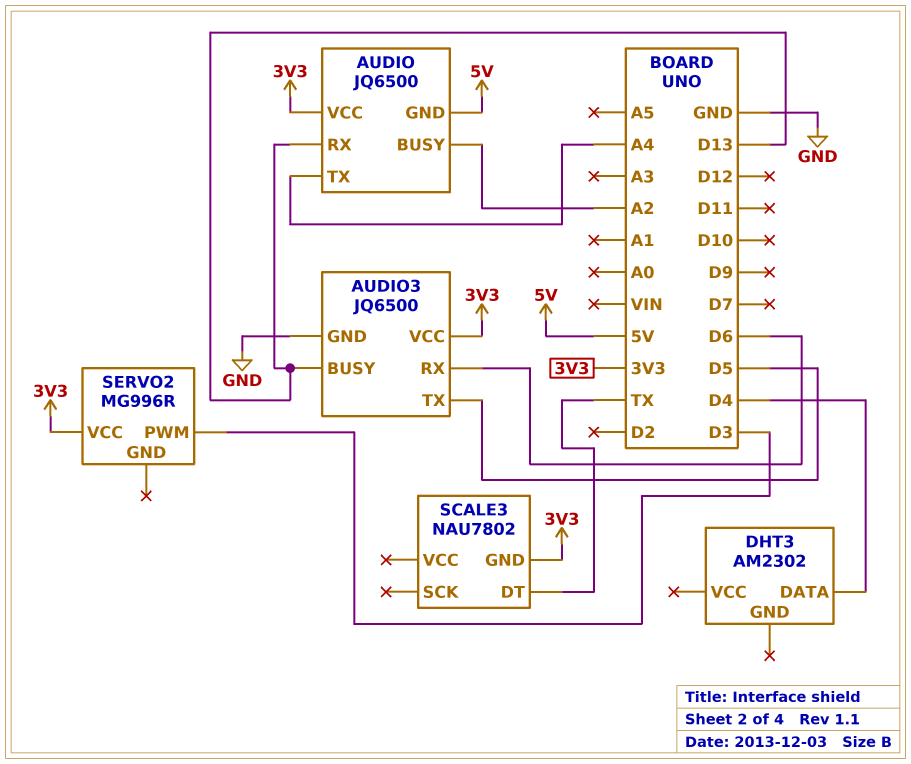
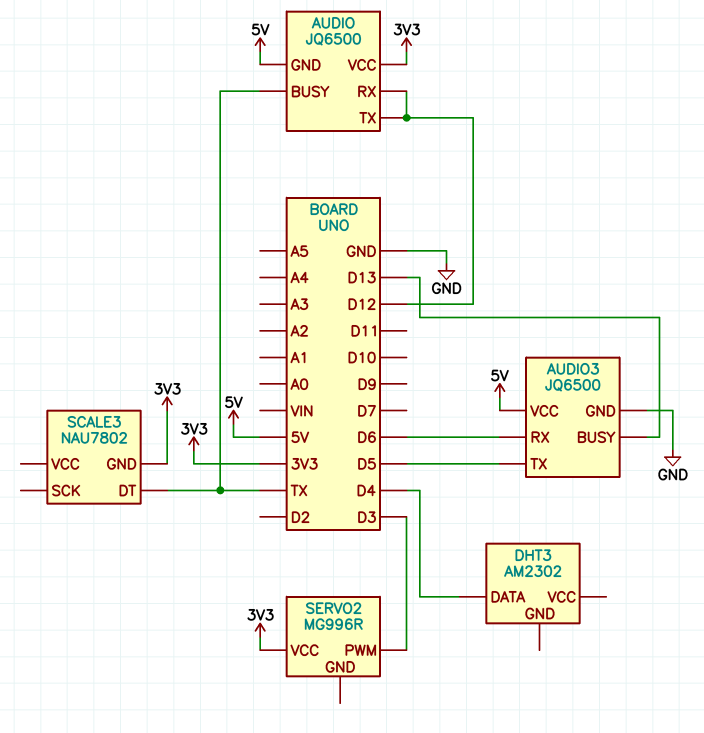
AUDIO pin BUSY: A2 -> TX
AUDIO pin RX: D13 -> D12
AUDIO pin TX: A4 -> D12
AUDIO3 pin VCC: 3V3 -> 5V

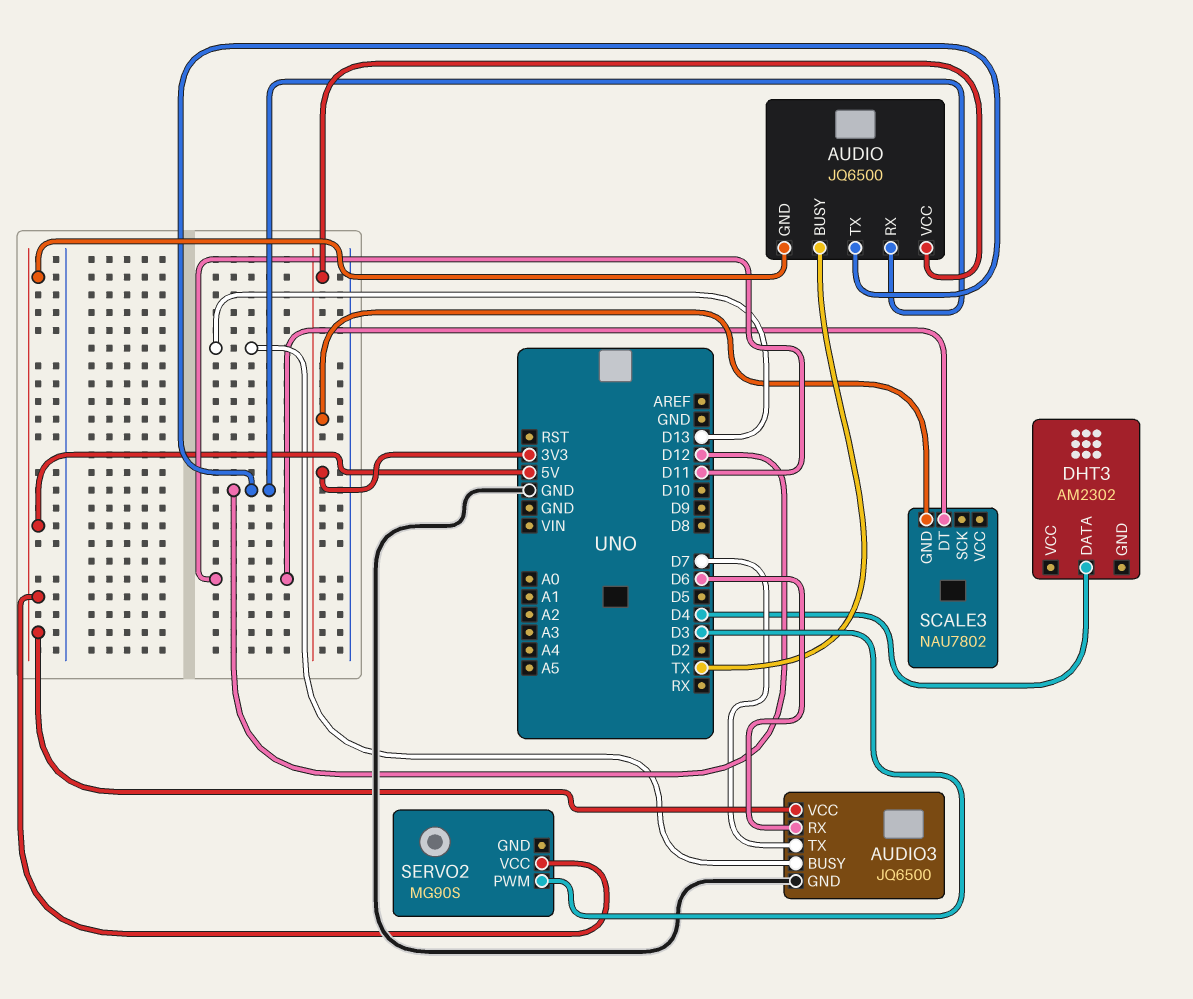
AUDIO3 pin TX: D5 -> D7
SCALE3 pin DT: TX -> D11
SERVO2: MG996R -> MG90S
SERVO2 pin VCC: 3V3 -> 5V

